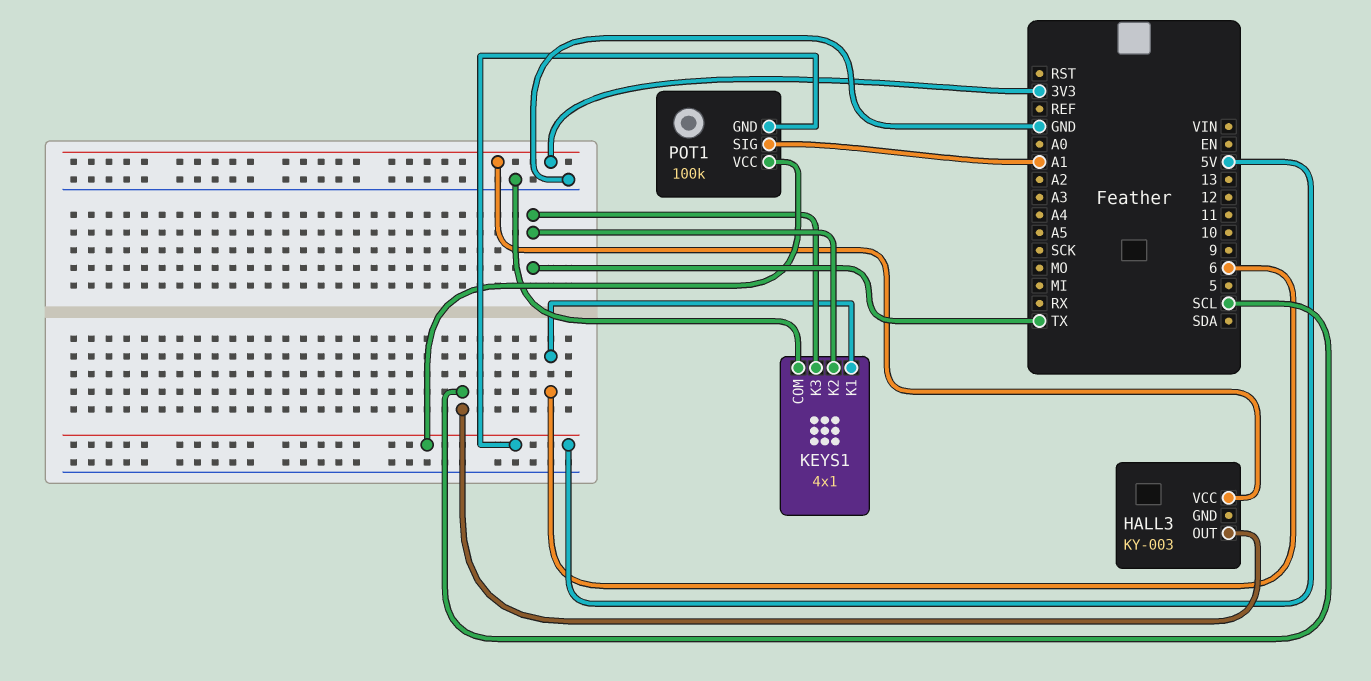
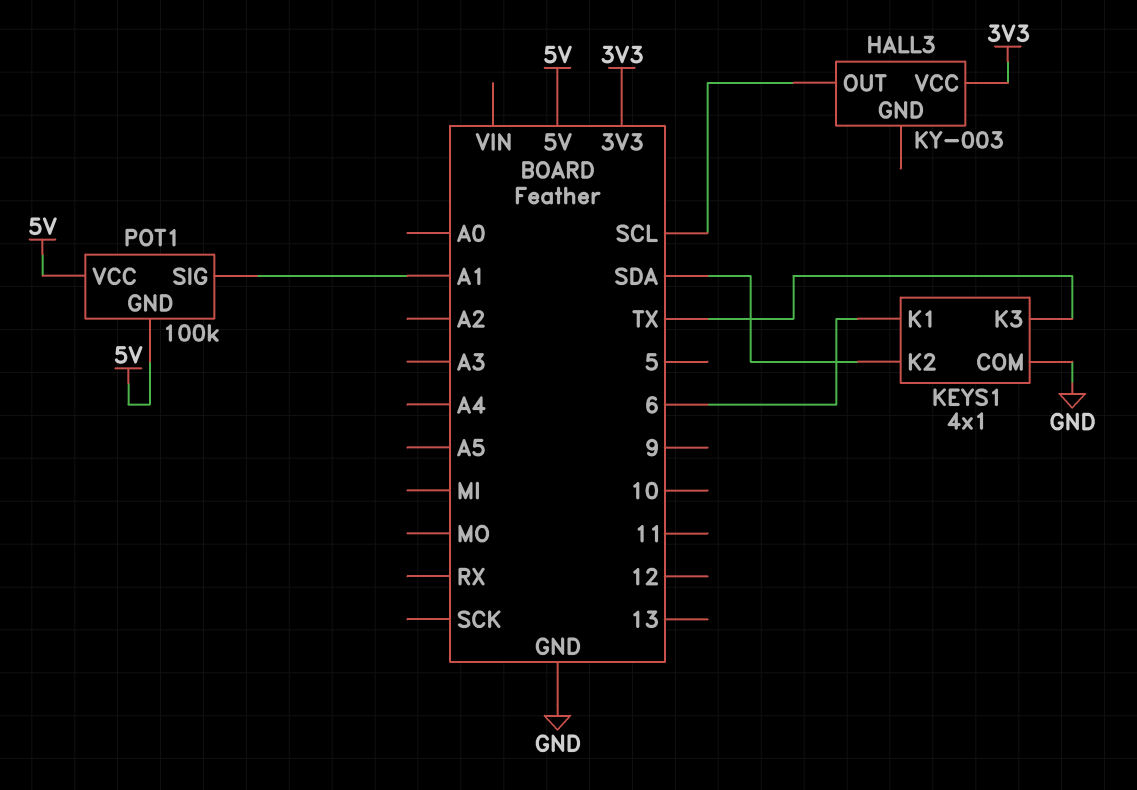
KEYS1 pin K2: TX -> SDA

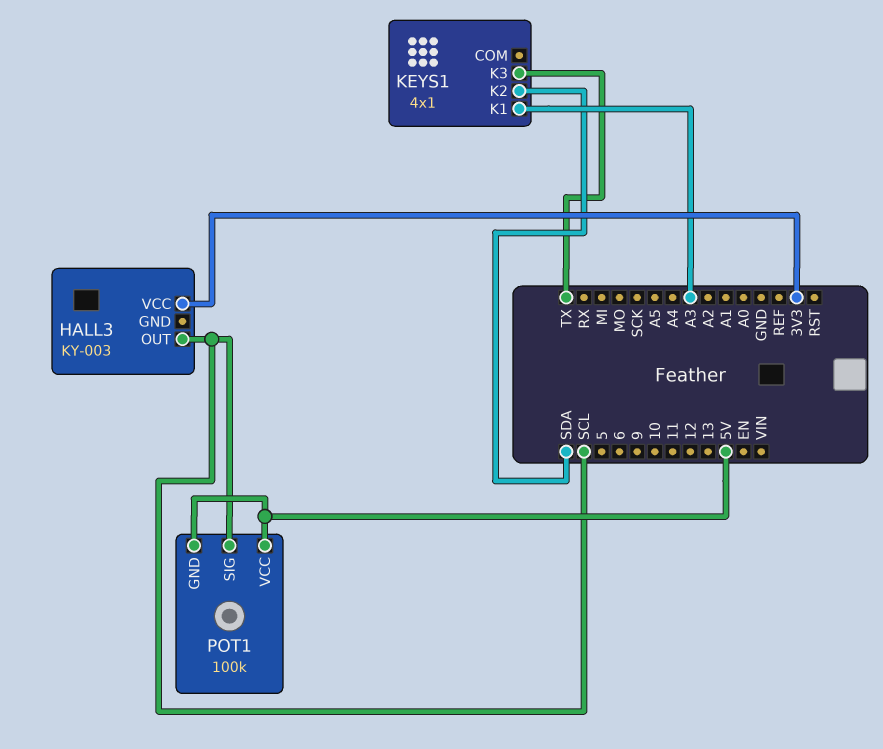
KEYS1 pin COM: GND -> none
KEYS1 pin K1: 6 -> A3
POT1 pin SIG: A1 -> SCL

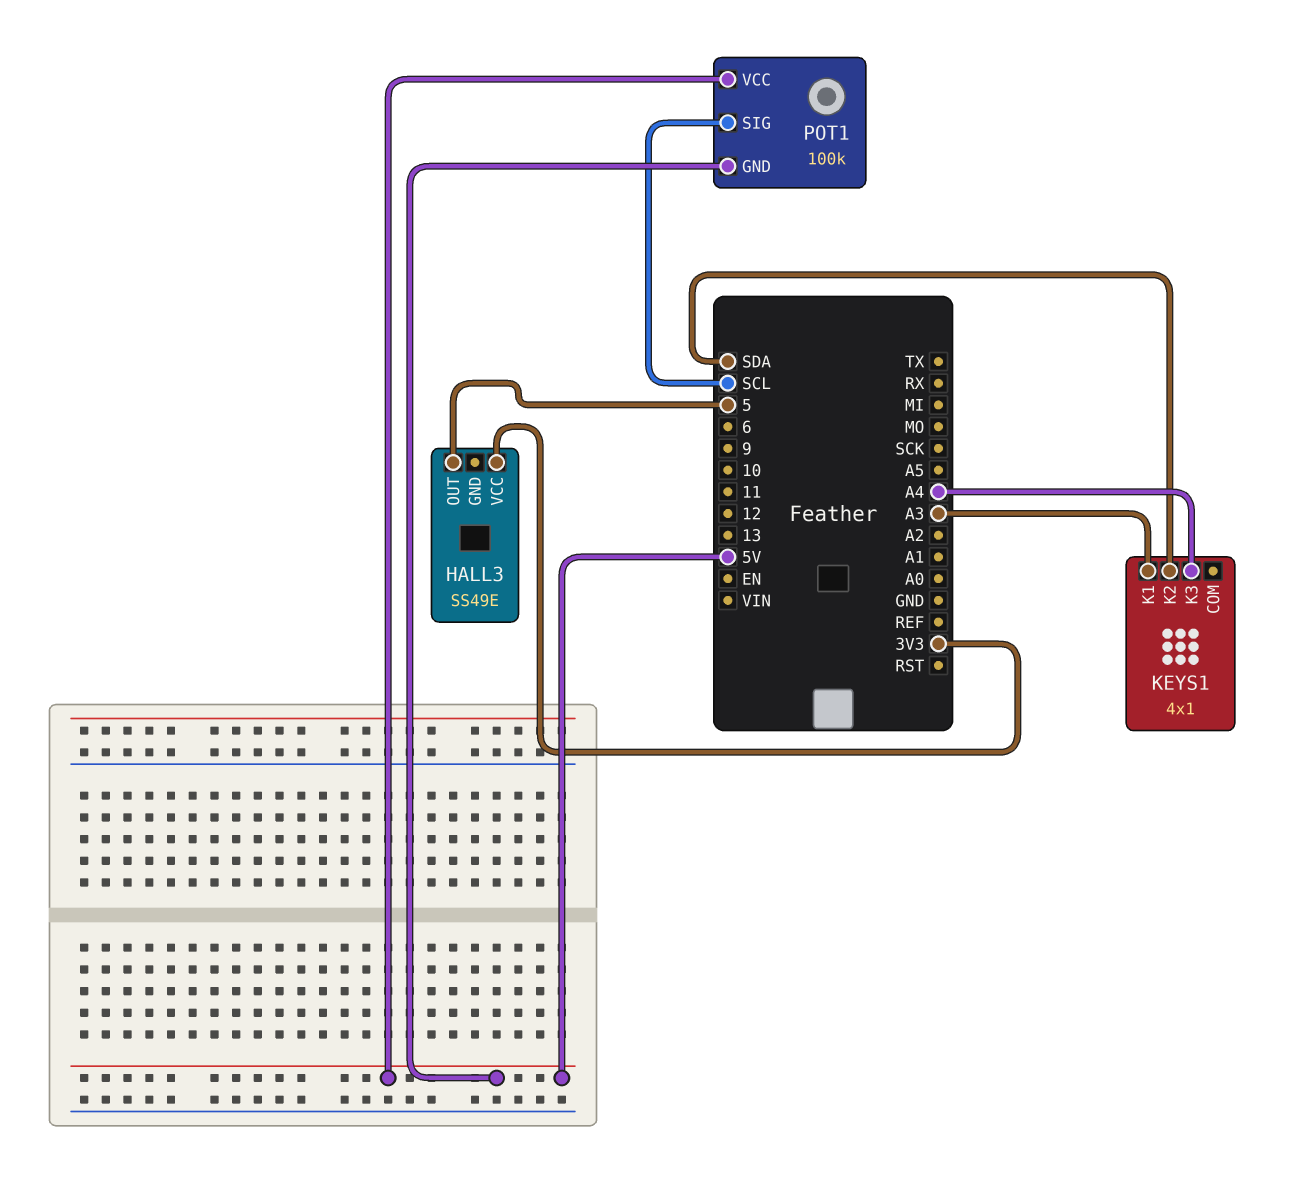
HALL3: KY-003 -> SS49E
HALL3 pin OUT: SCL -> 5
KEYS1 pin K3: TX -> A4

